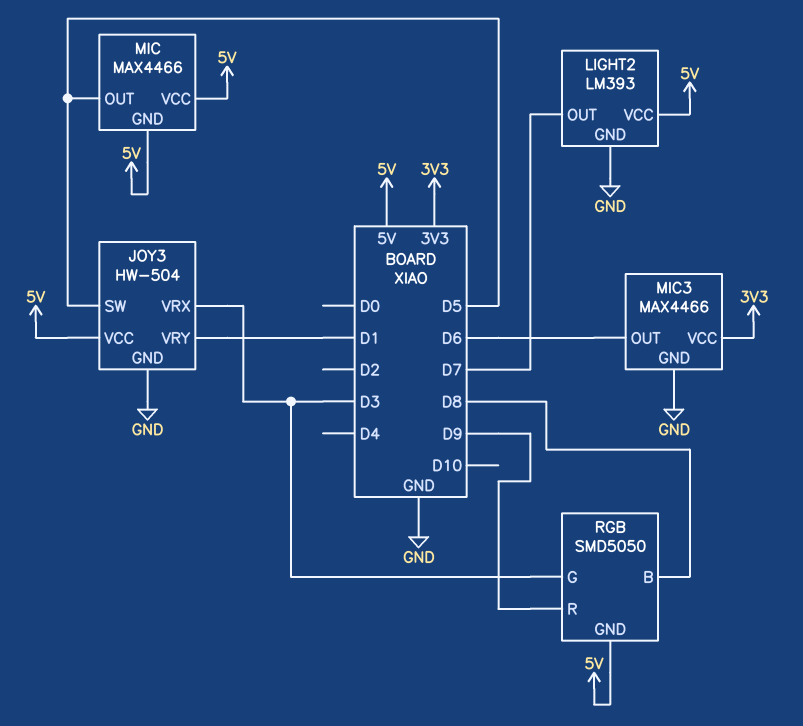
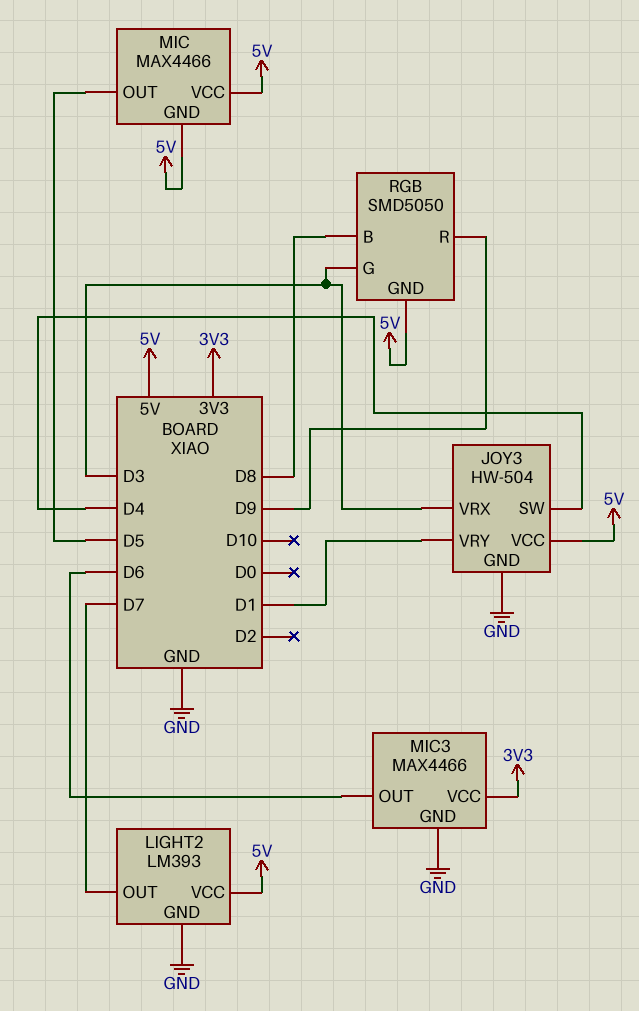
JOY3 pin SW: D5 -> D4

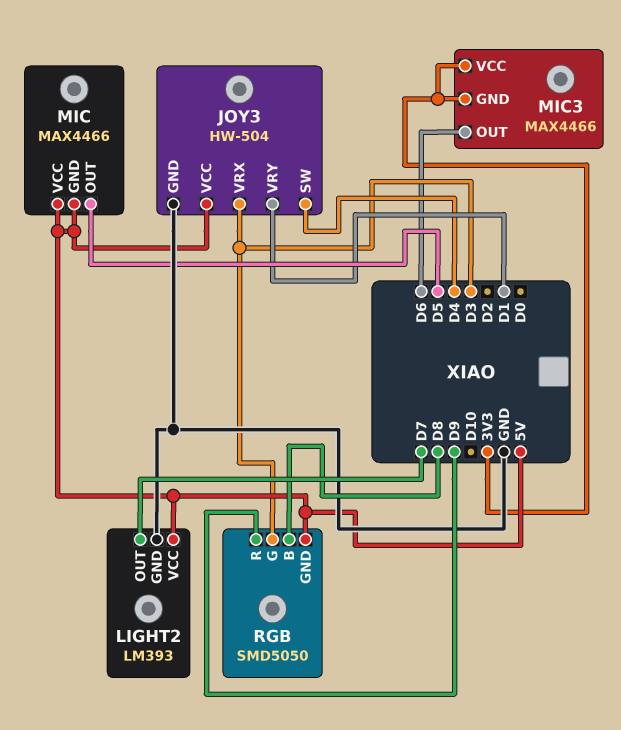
MIC3 pin GND: GND -> 3V3

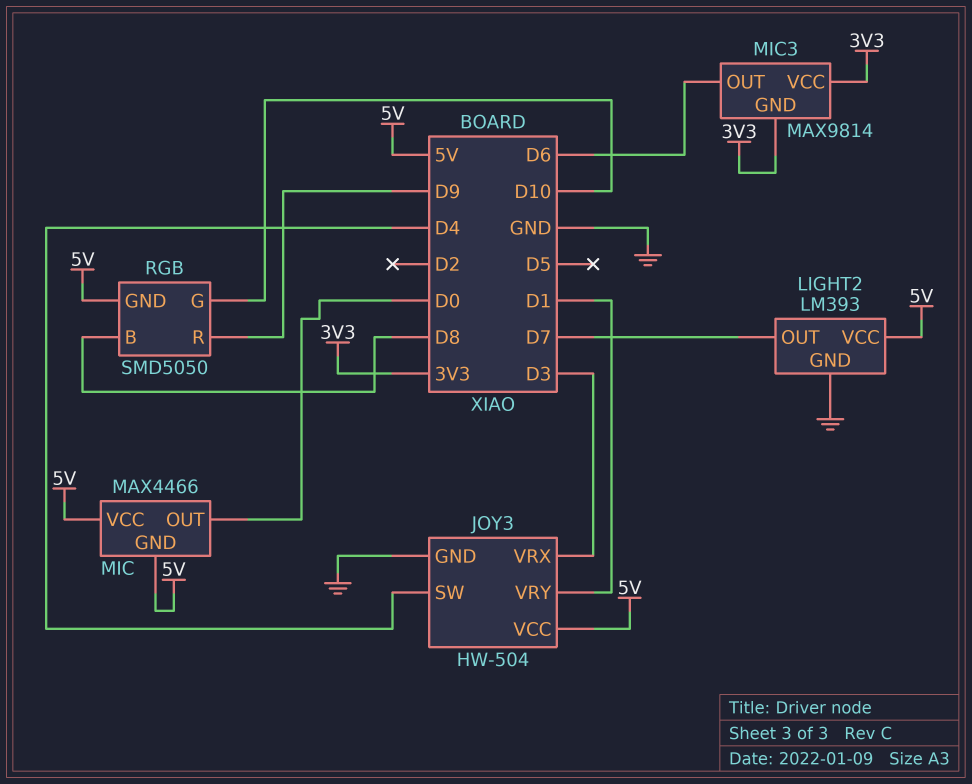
MIC pin OUT: D5 -> D0
MIC3: MAX4466 -> MAX9814
RGB pin G: D3 -> D10

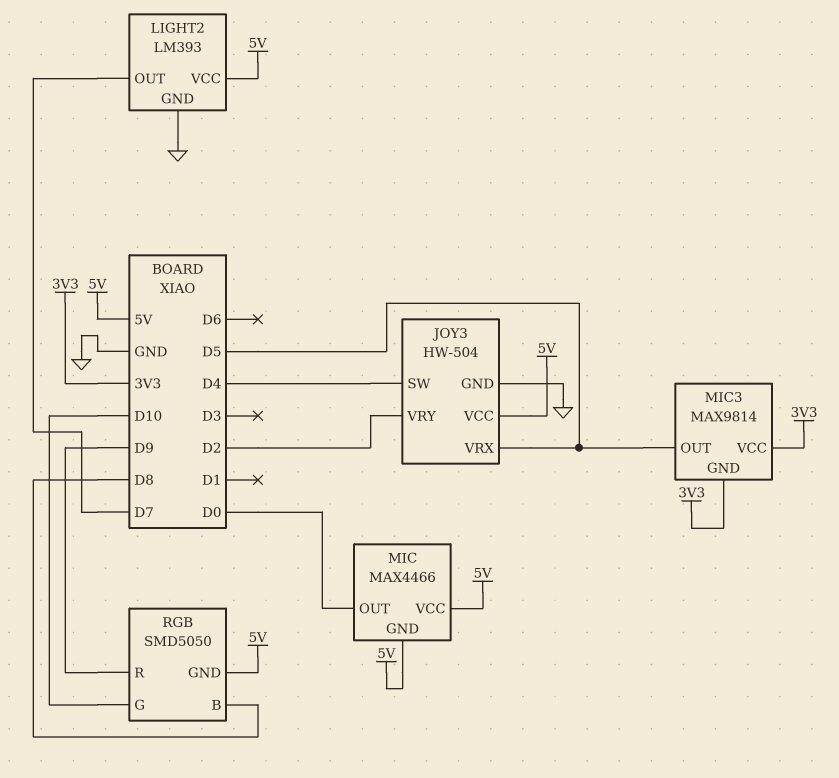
JOY3 pin VRX: D3 -> D5
JOY3 pin VRY: D1 -> D2
MIC3 pin OUT: D6 -> D5

